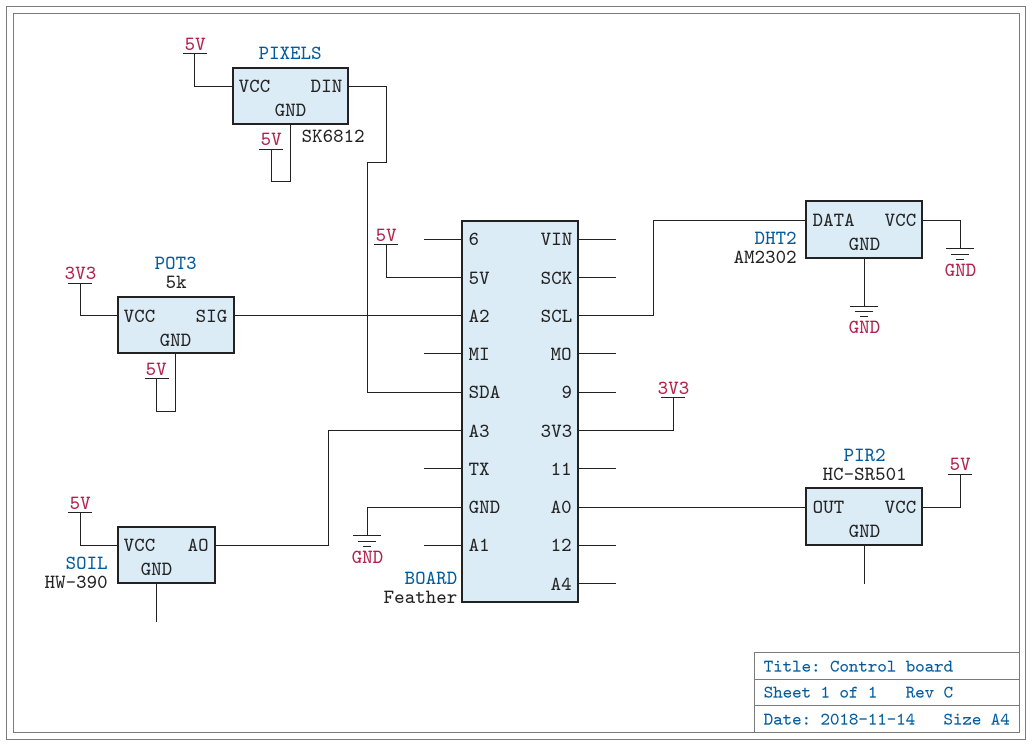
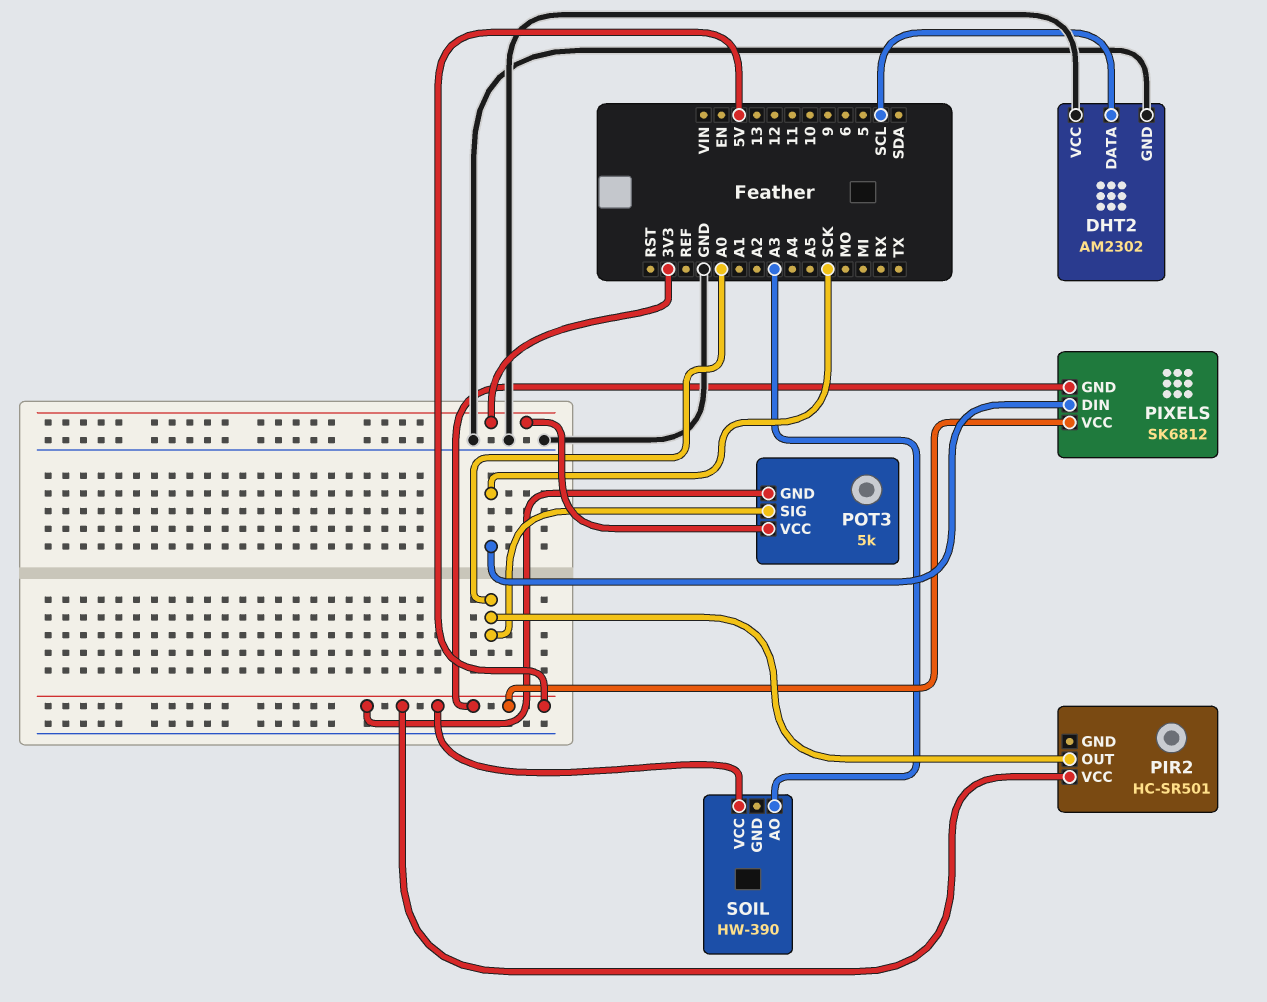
PIXELS pin DIN: SDA -> SCK
POT3 pin SIG: A2 -> A0

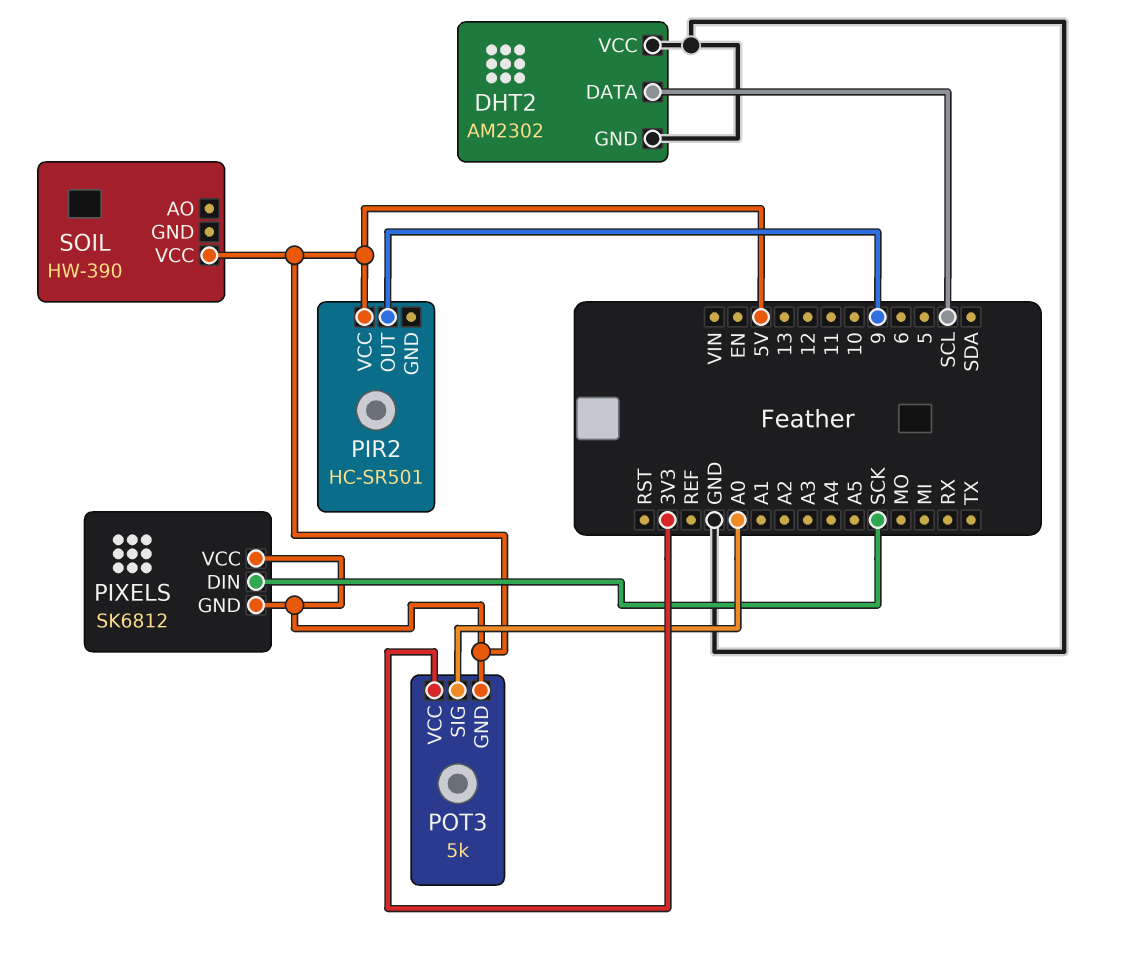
PIR2 pin OUT: A0 -> 9
SOIL pin AO: A3 -> none

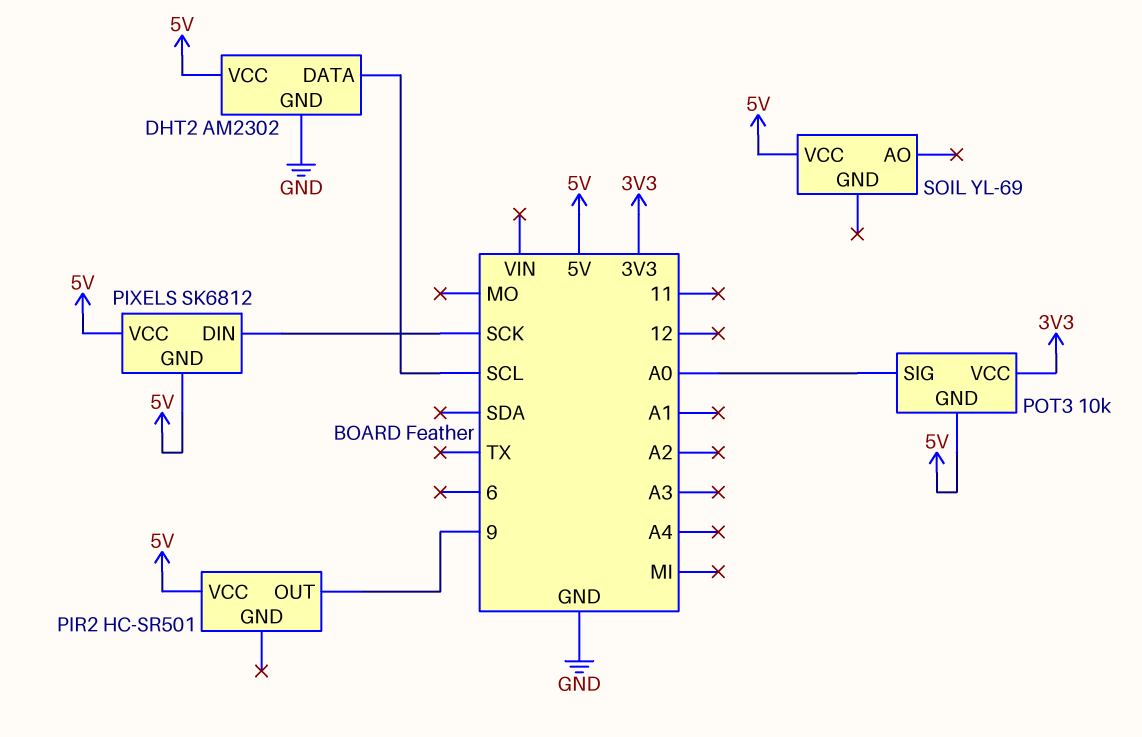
DHT2 pin VCC: GND -> 5V
POT3: 5k -> 10k
SOIL: HW-390 -> YL-69

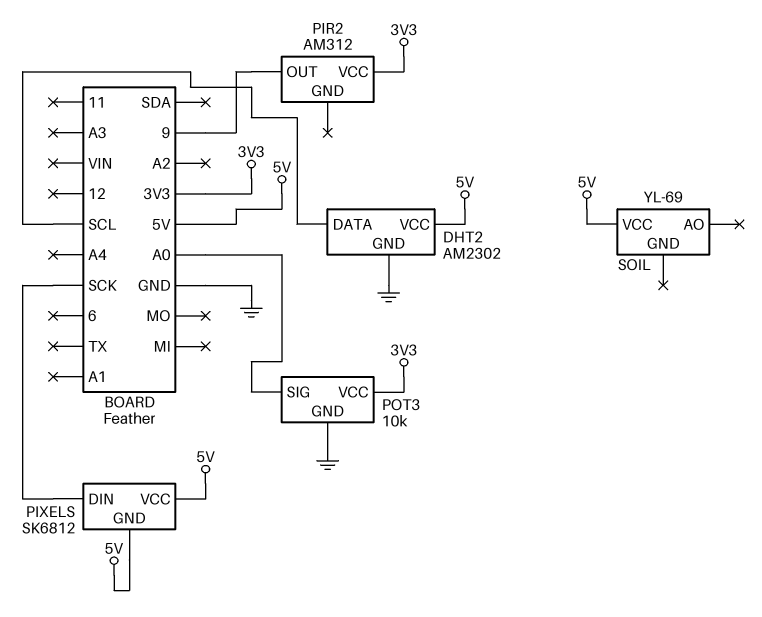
PIR2: HC-SR501 -> AM312
PIR2 pin VCC: 5V -> 3V3
POT3 pin GND: 5V -> GND

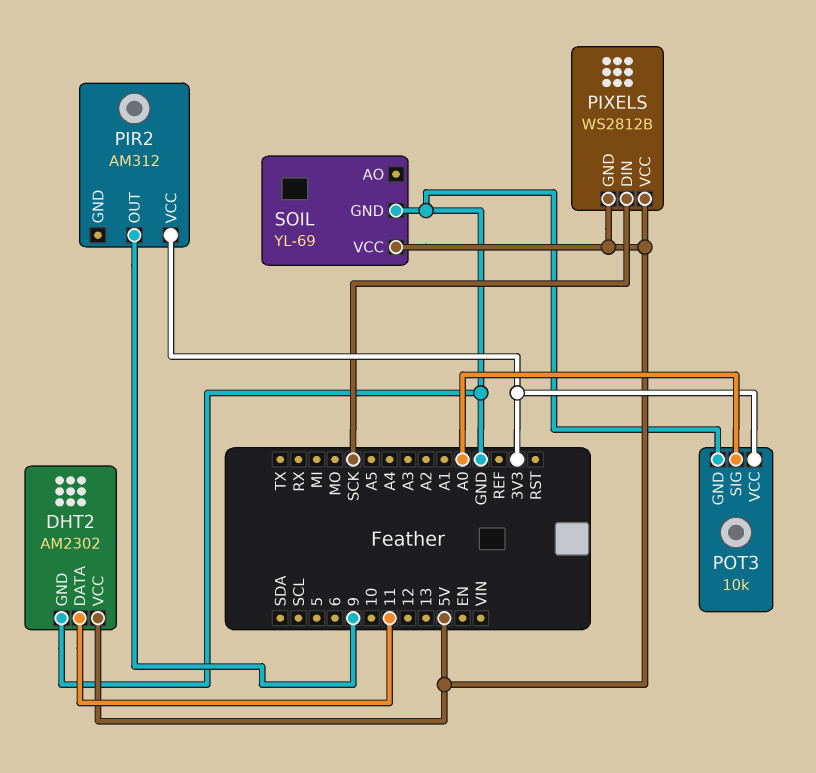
DHT2 pin DATA: SCL -> 11
PIXELS: SK6812 -> WS2812B
SOIL pin GND: none -> GND

